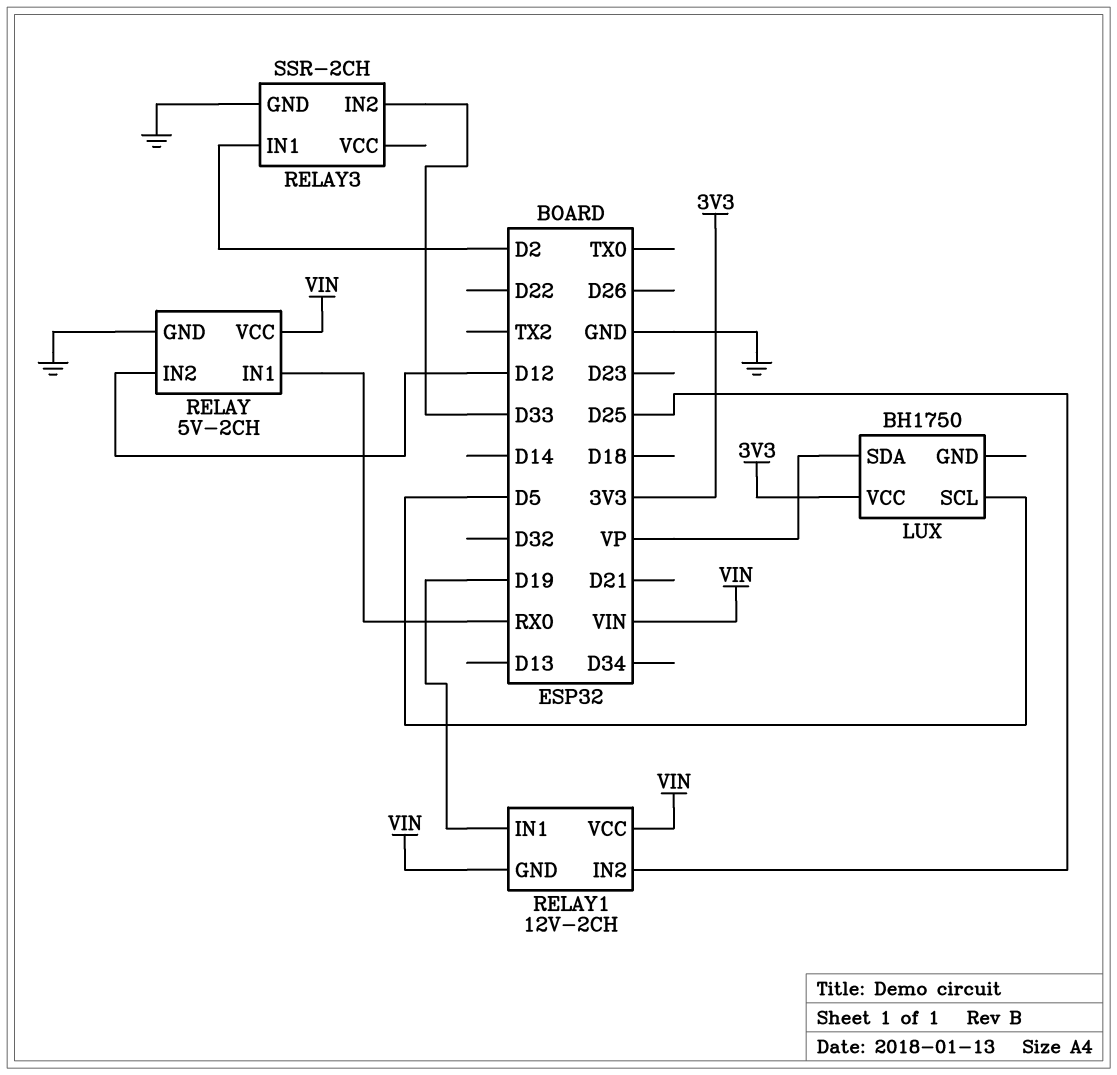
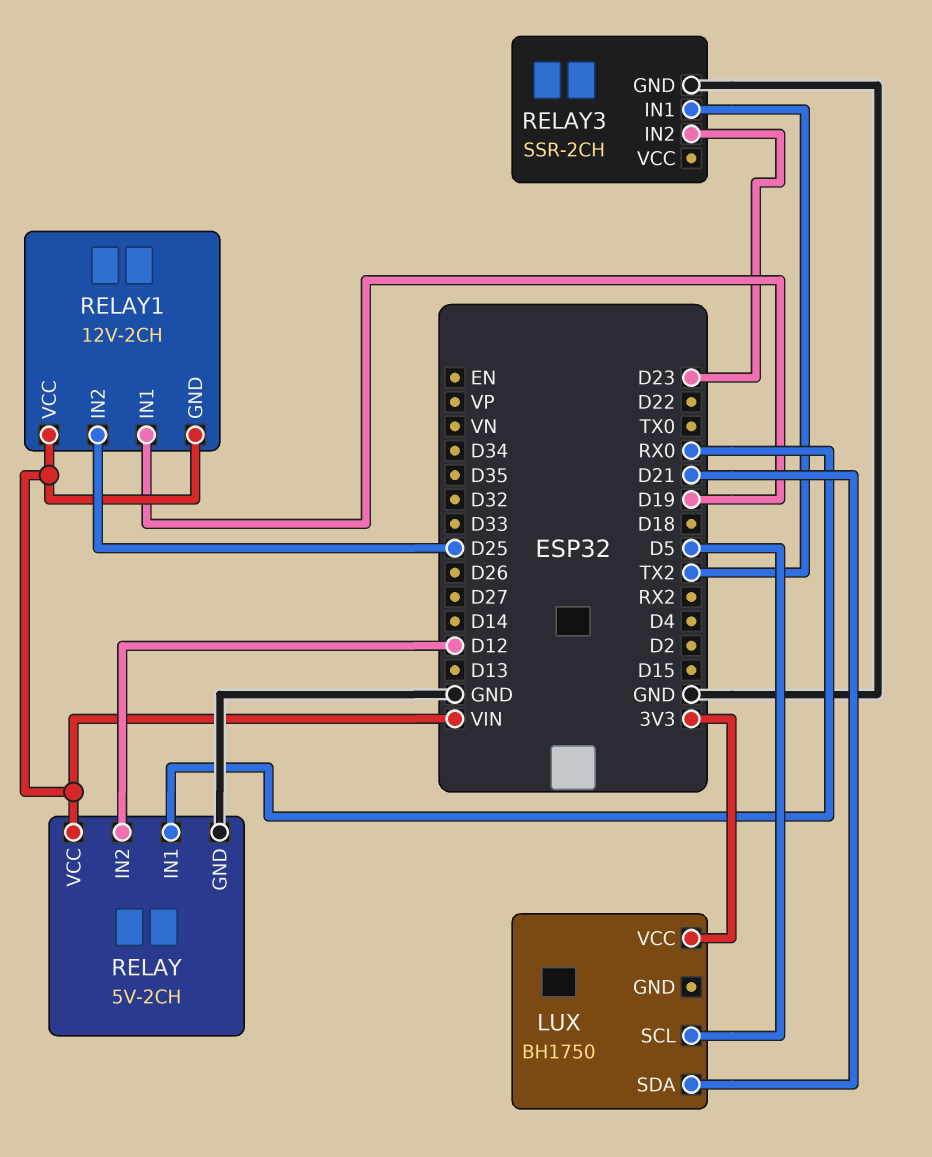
LUX pin SDA: VP -> D21
RELAY3 pin IN1: D2 -> TX2
RELAY3 pin IN2: D33 -> D23

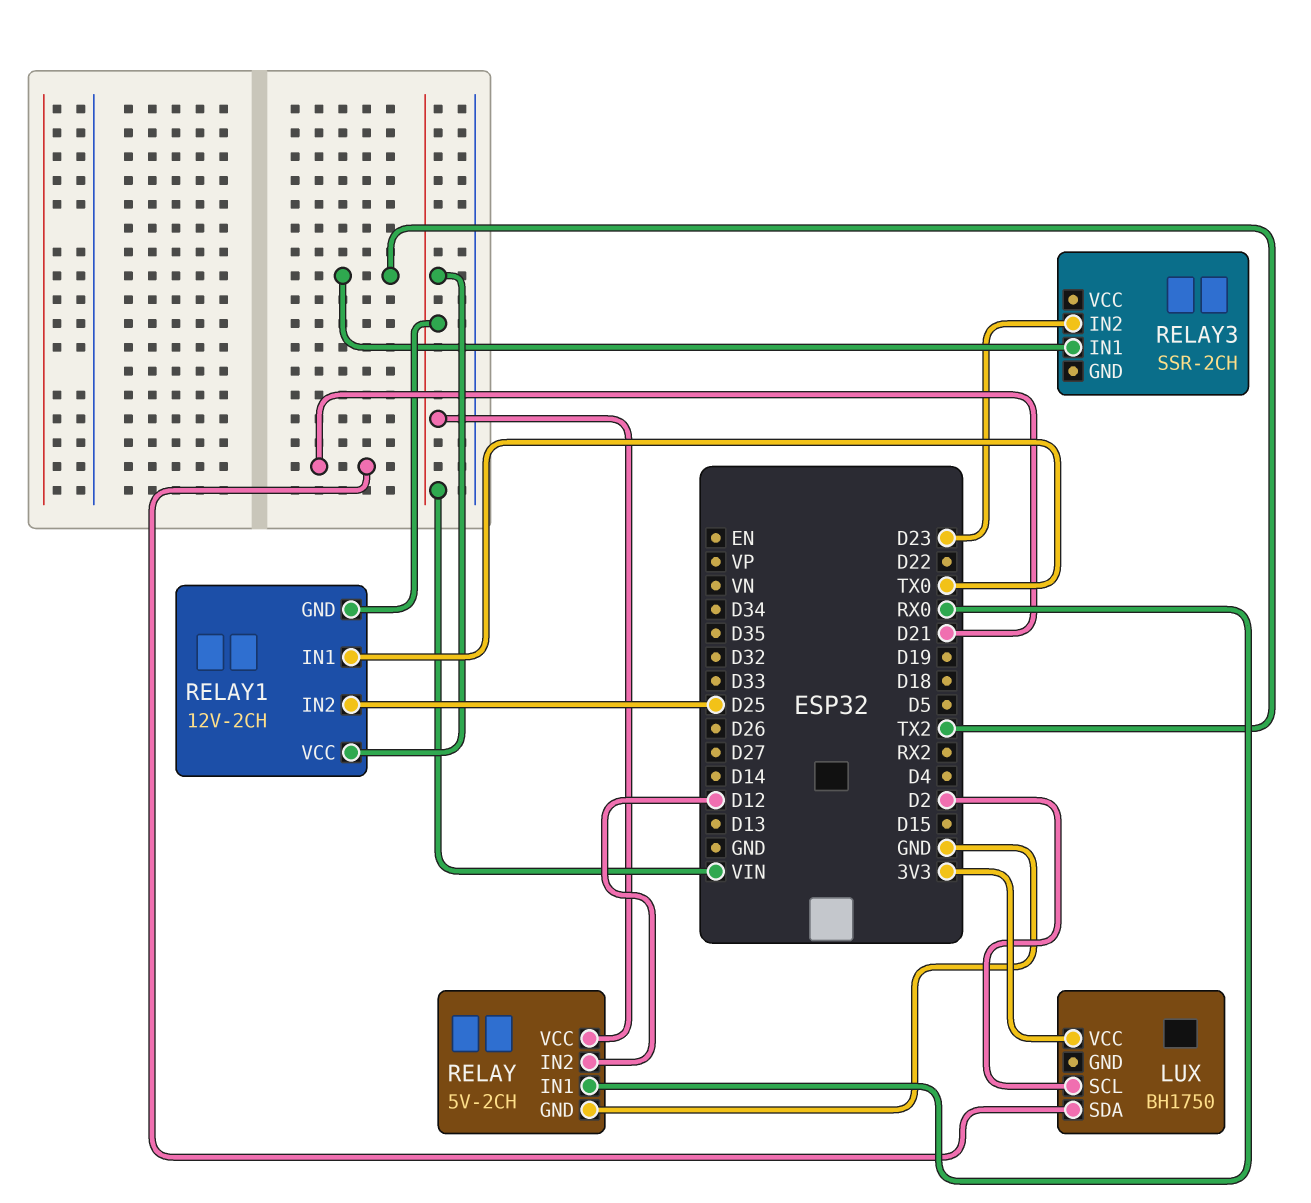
LUX pin SCL: D5 -> D2
RELAY1 pin IN1: D19 -> TX0
RELAY3 pin GND: GND -> none

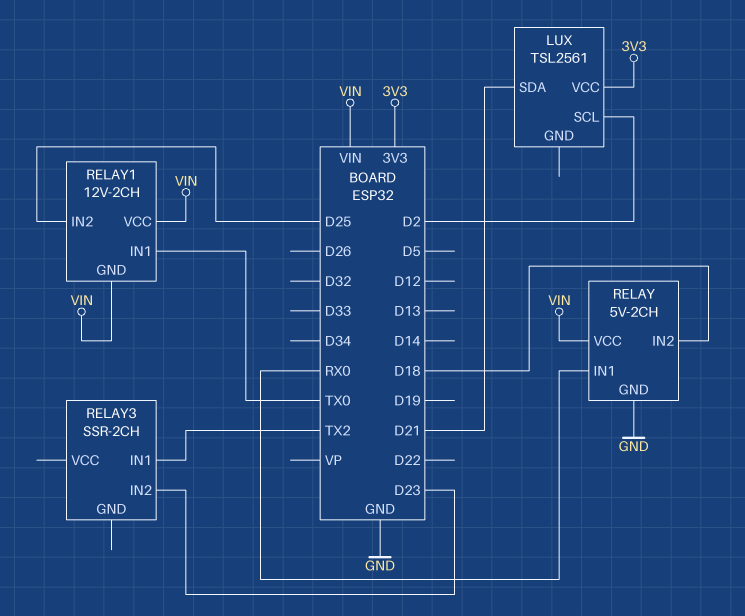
LUX: BH1750 -> TSL2561
RELAY pin IN2: D12 -> D18

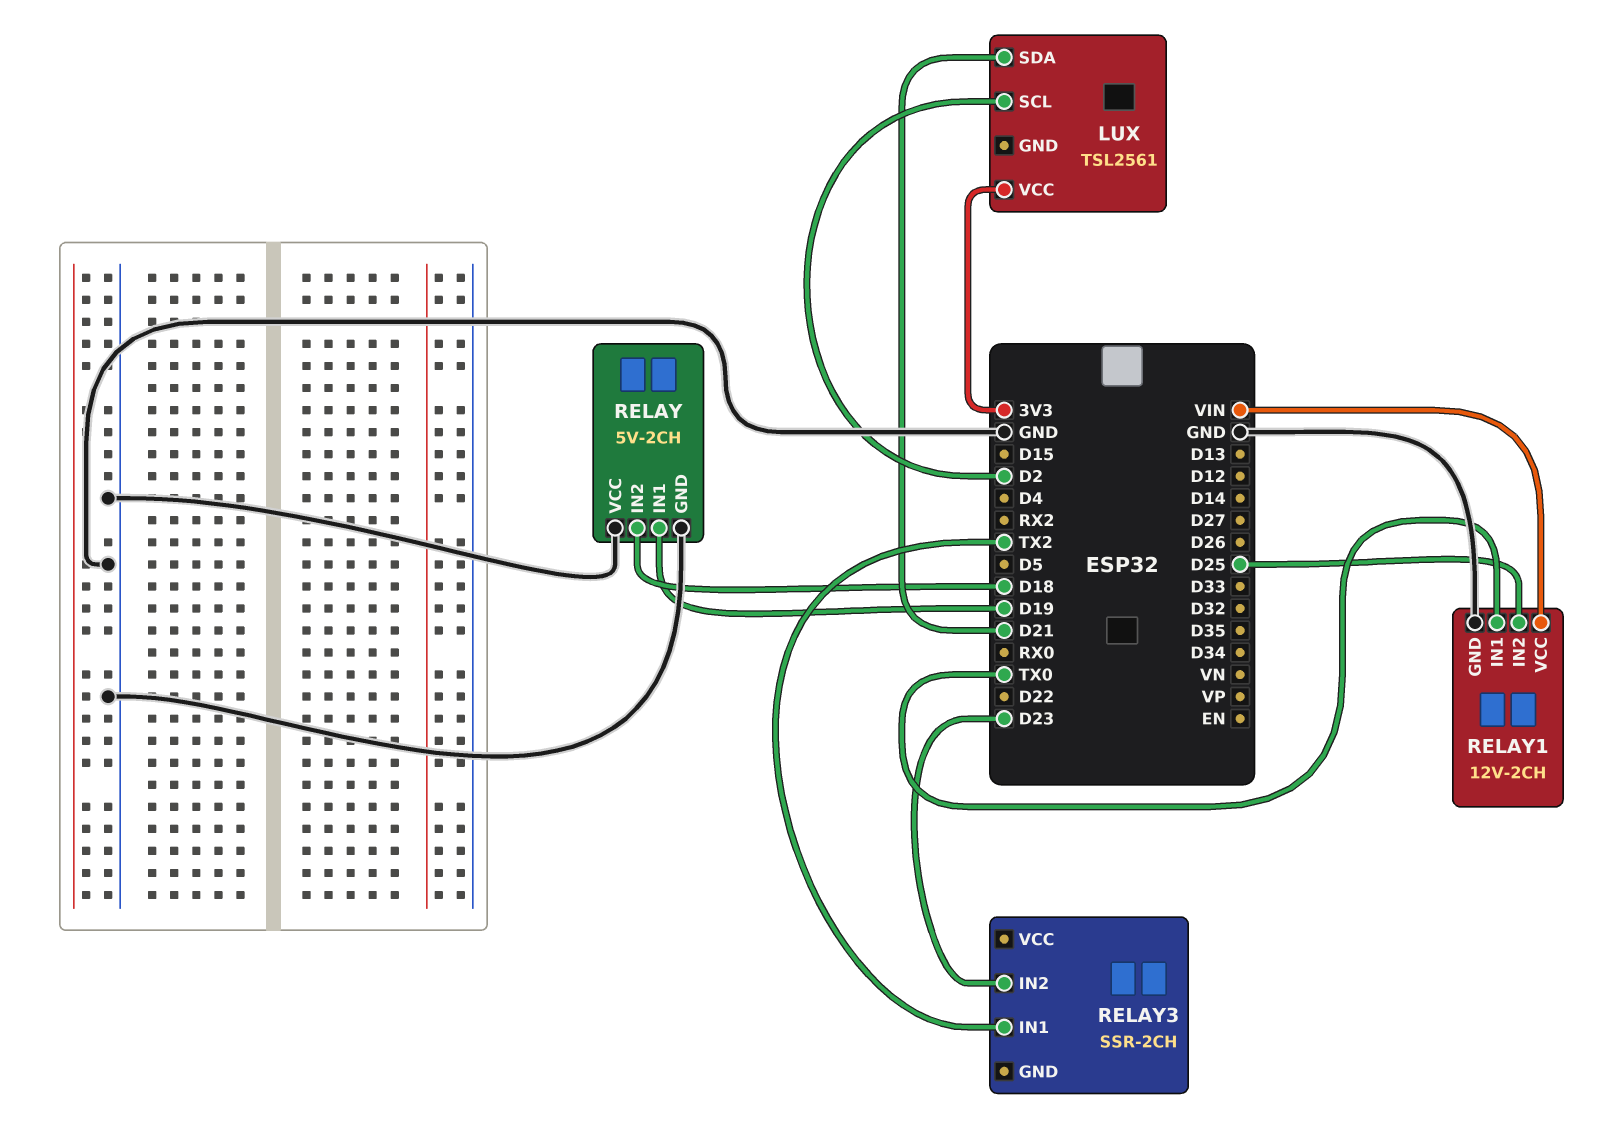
RELAY pin IN1: RX0 -> D19
RELAY pin VCC: VIN -> GND
RELAY1 pin GND: VIN -> GND

